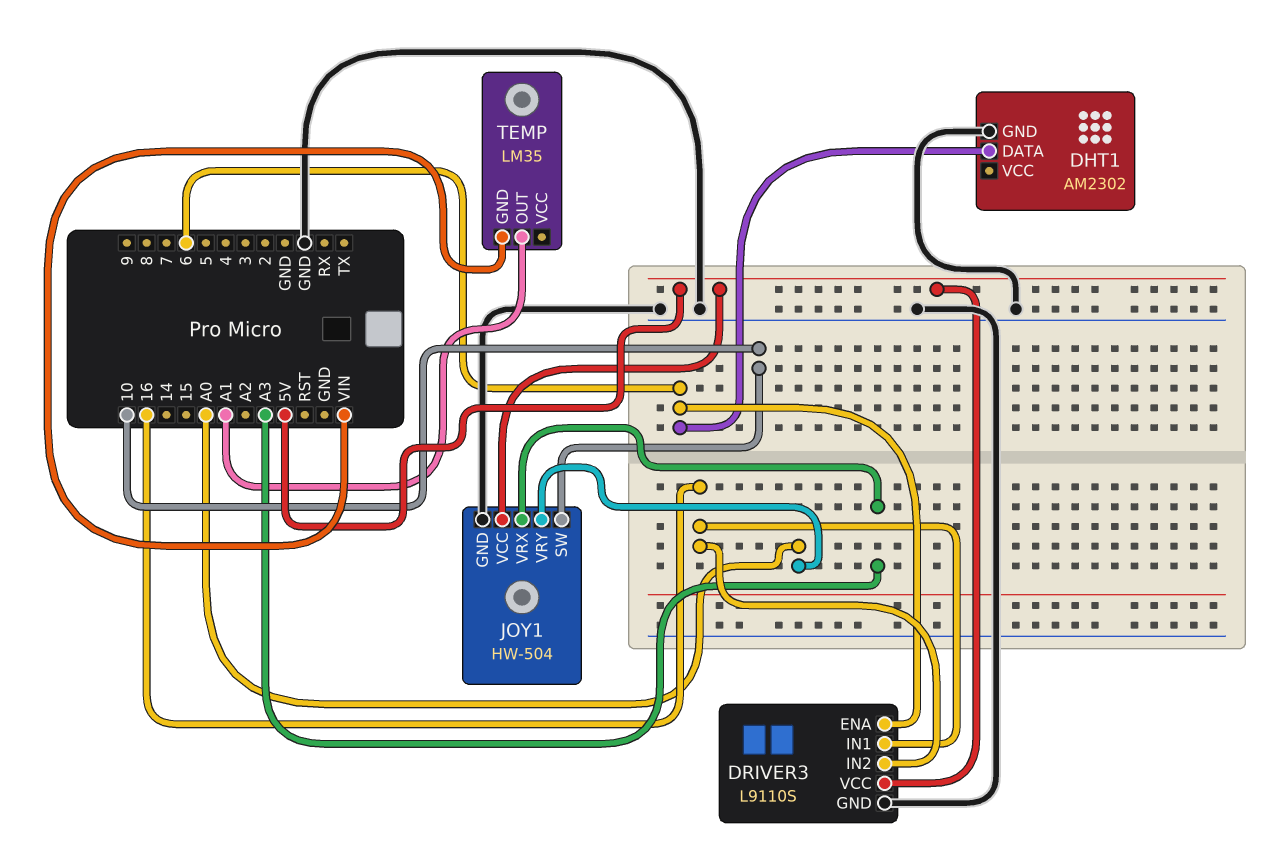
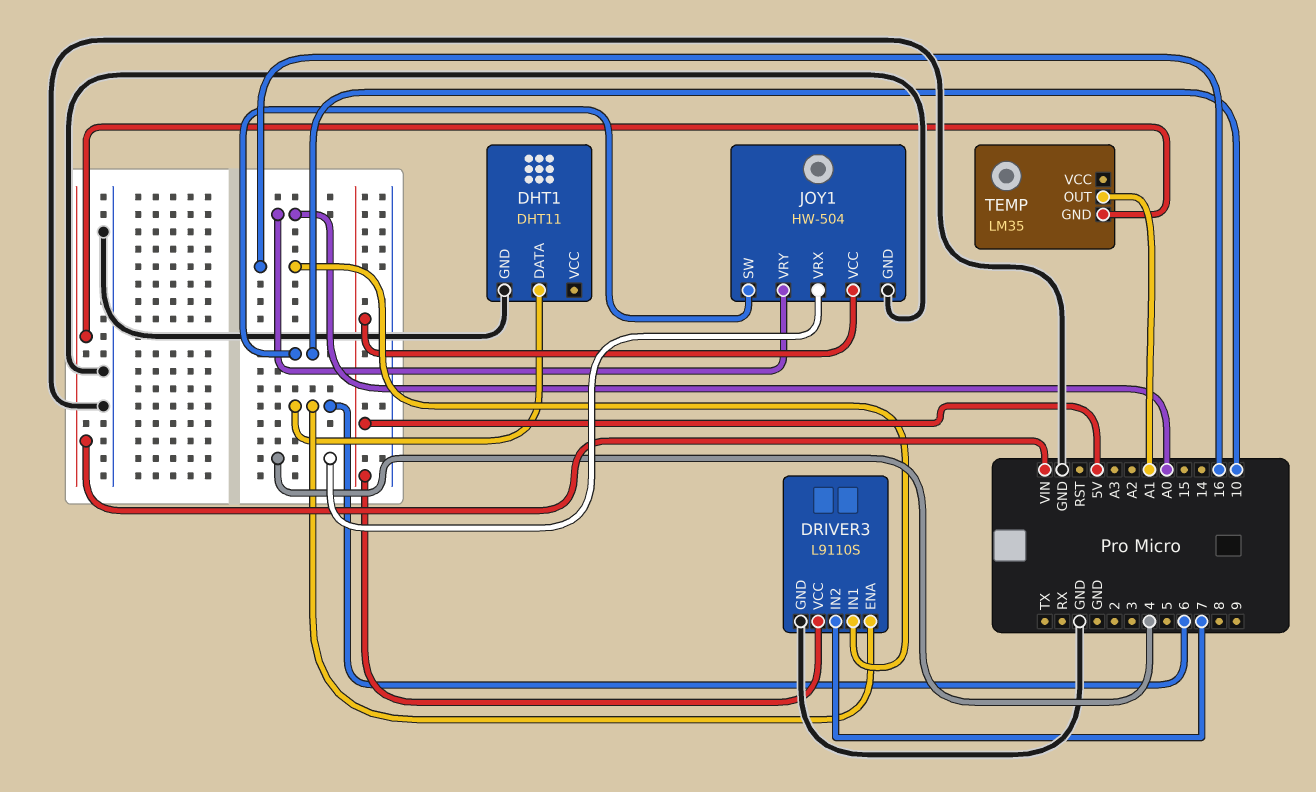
DHT1: AM2302 -> DHT11
DRIVER3 pin IN2: 16 -> 7
JOY1 pin VRX: A3 -> 4

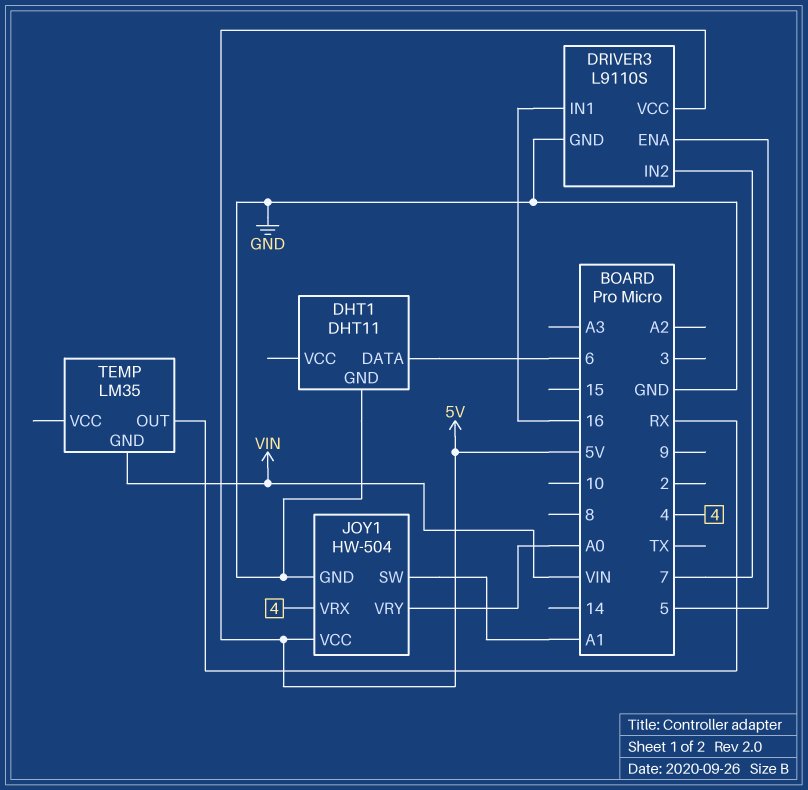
DRIVER3 pin ENA: 6 -> 5
JOY1 pin SW: 10 -> A1
TEMP pin OUT: A1 -> RX

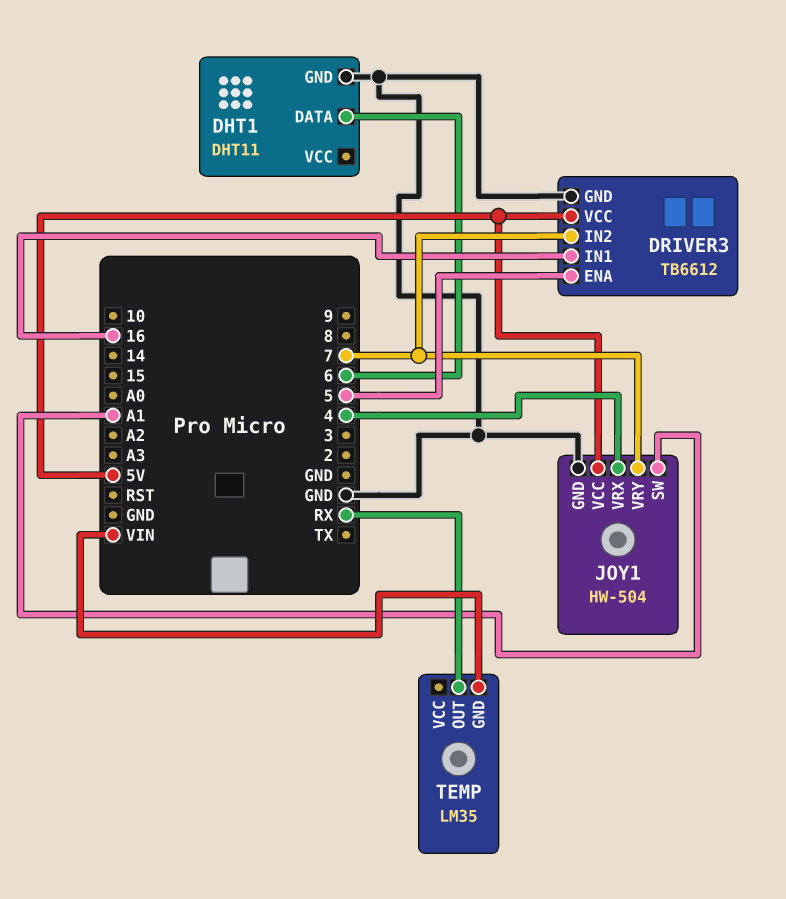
DRIVER3: L9110S -> TB6612
JOY1 pin VRY: A0 -> 7

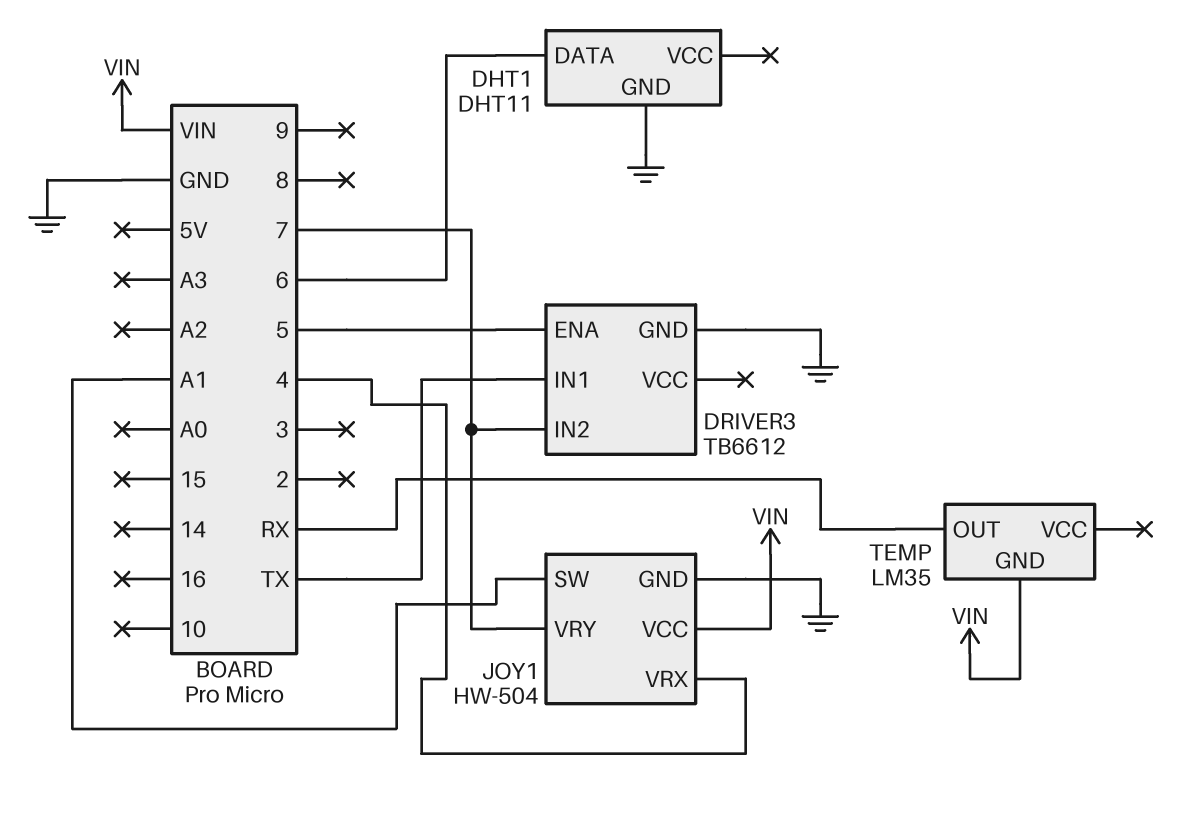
DRIVER3 pin IN1: 16 -> TX
DRIVER3 pin VCC: 5V -> none
JOY1 pin VCC: 5V -> VIN

